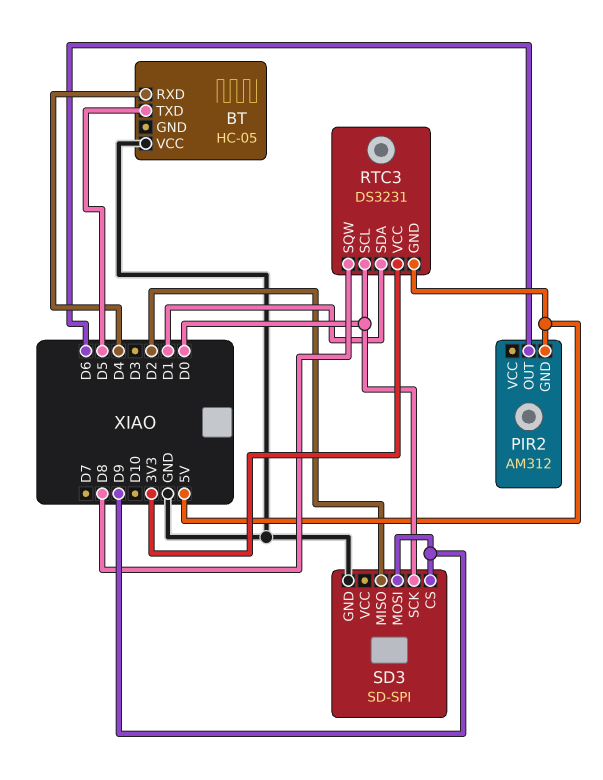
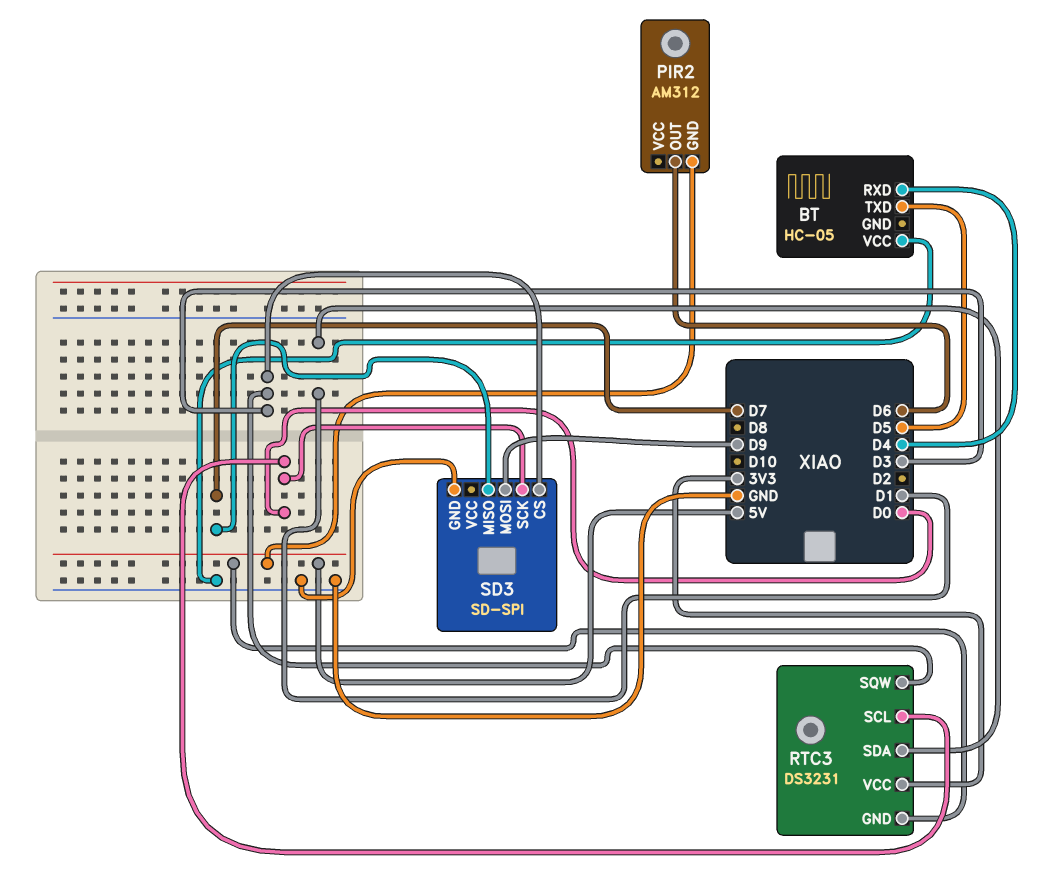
RTC3 pin SQW: D8 -> D3
SD3 pin CS: D9 -> D3
SD3 pin MISO: D2 -> D7

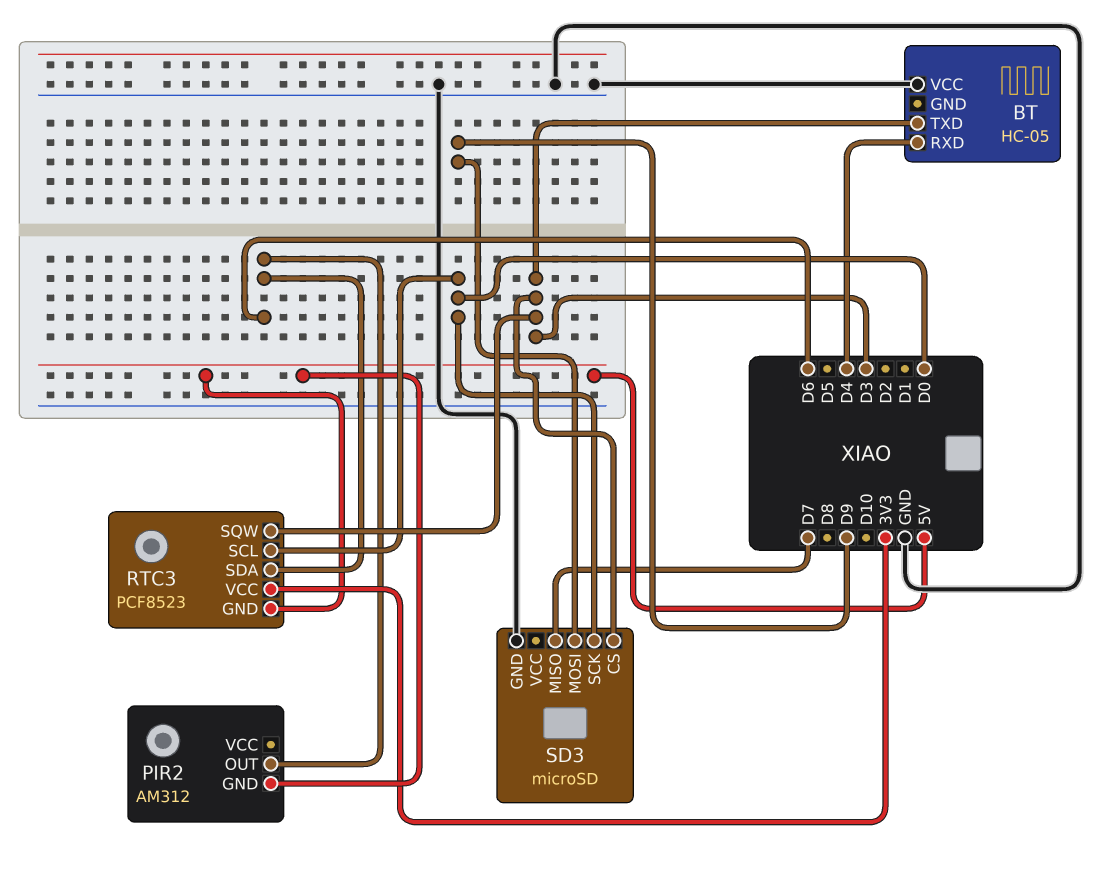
BT pin TXD: D5 -> D3
RTC3: DS3231 -> PCF8523
RTC3 pin SDA: D1 -> D6
SD3: SD-SPI -> microSD

